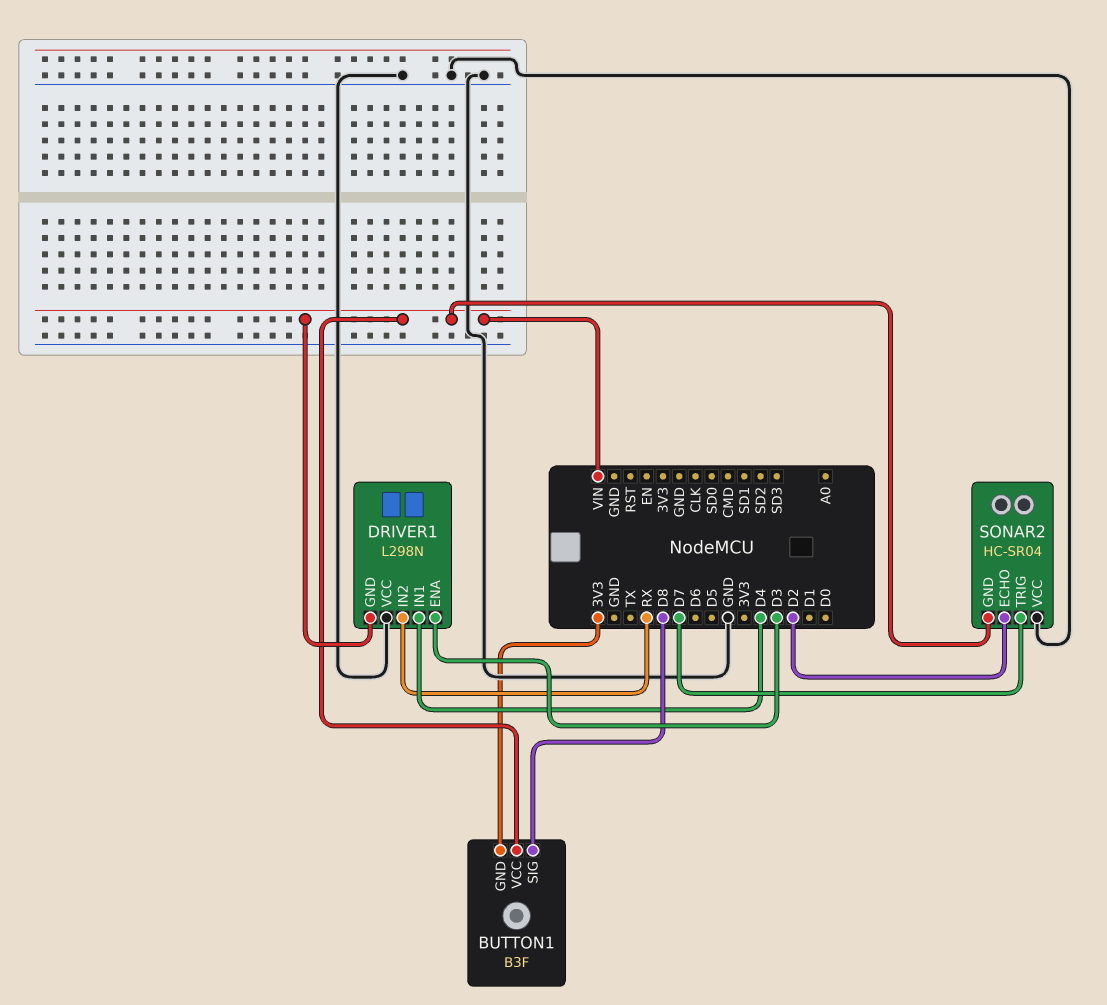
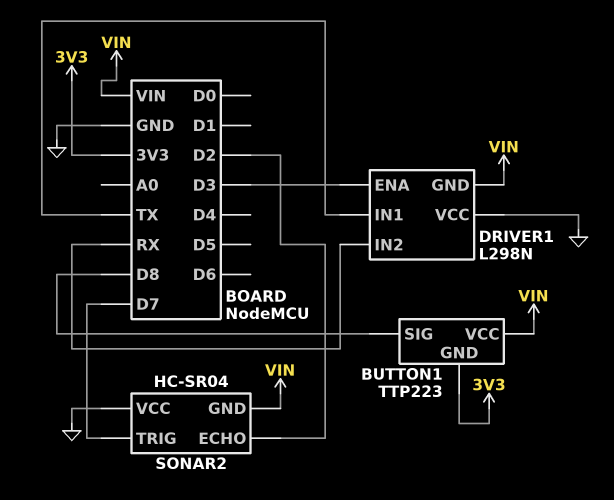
BUTTON1: B3F -> TTP223
DRIVER1 pin IN1: D4 -> TX

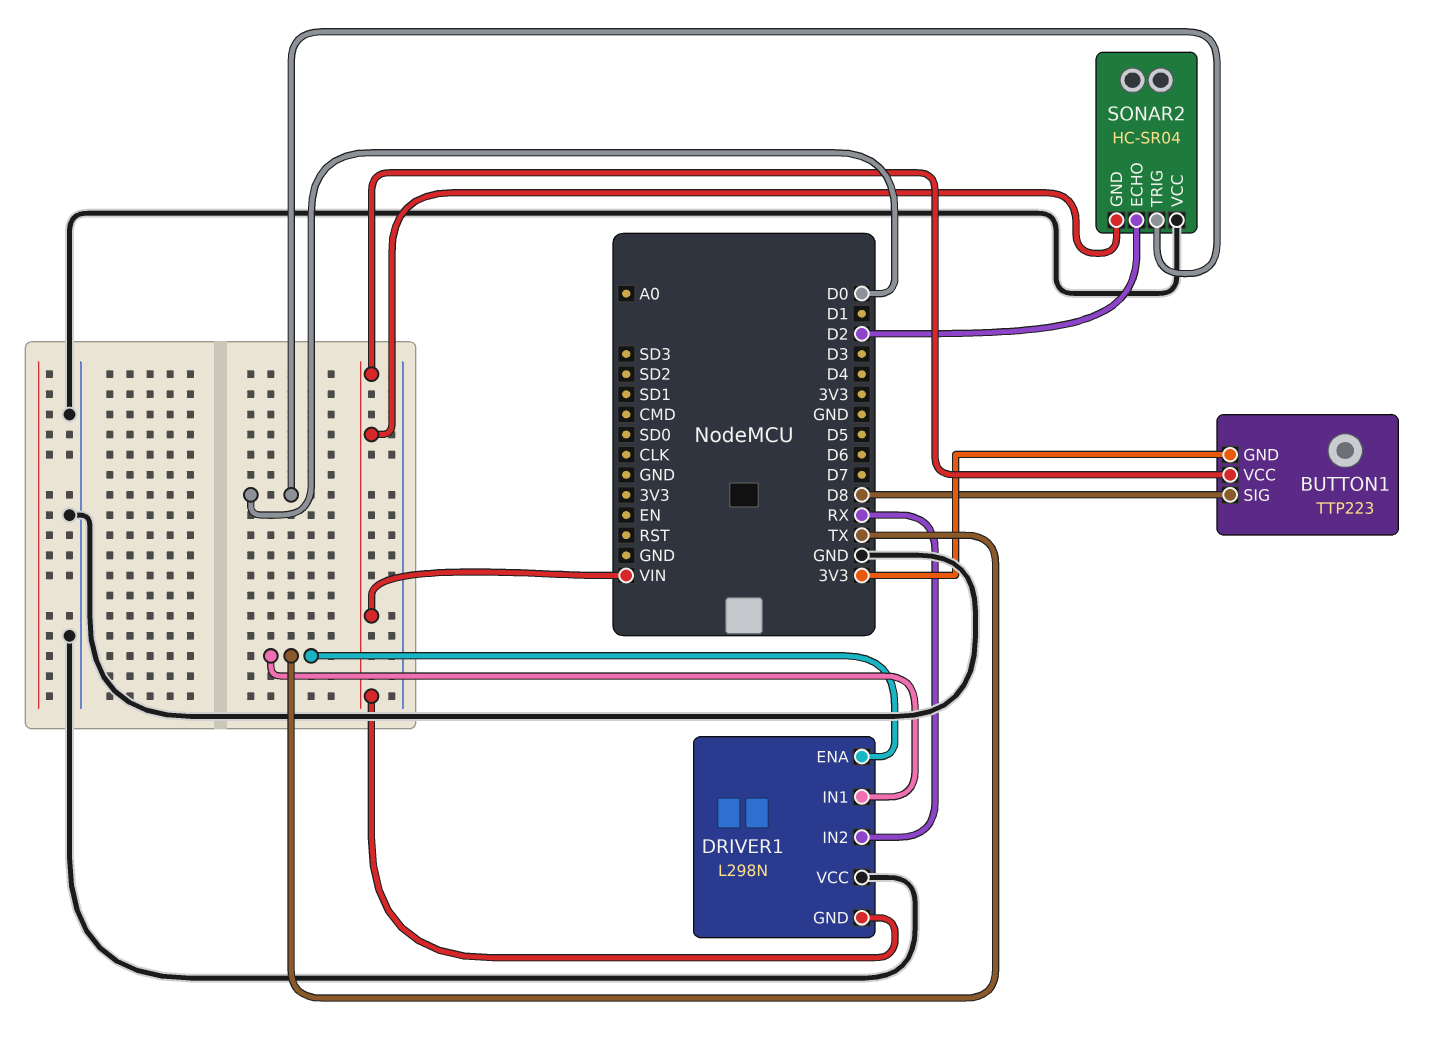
DRIVER1 pin ENA: D3 -> TX
SONAR2 pin TRIG: D7 -> D0

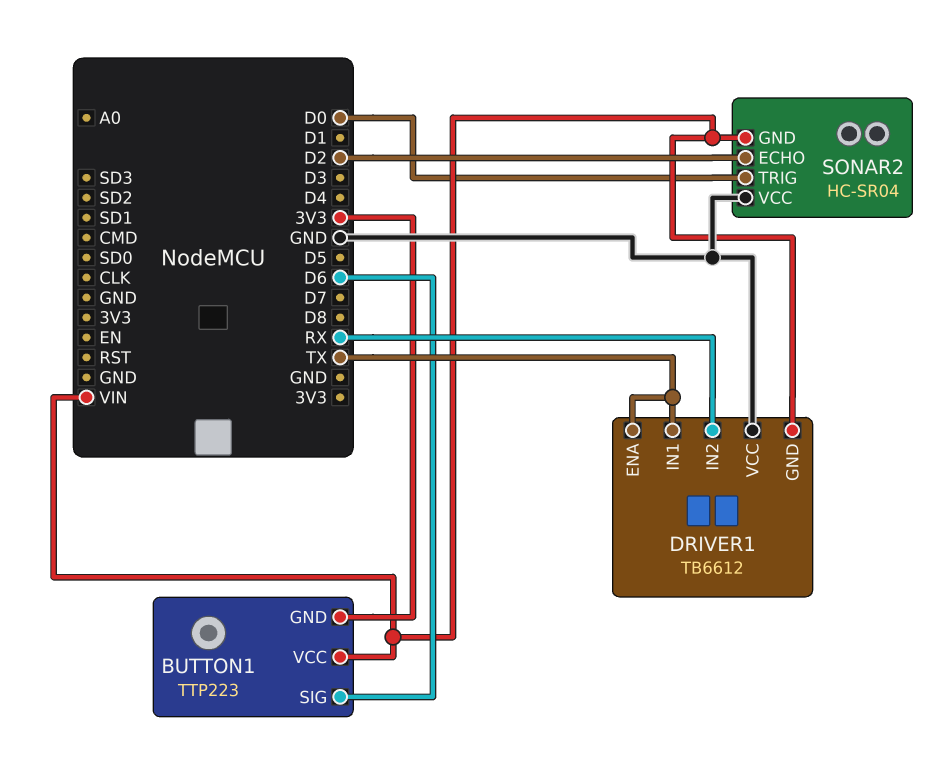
BUTTON1 pin SIG: D8 -> D6
DRIVER1: L298N -> TB6612

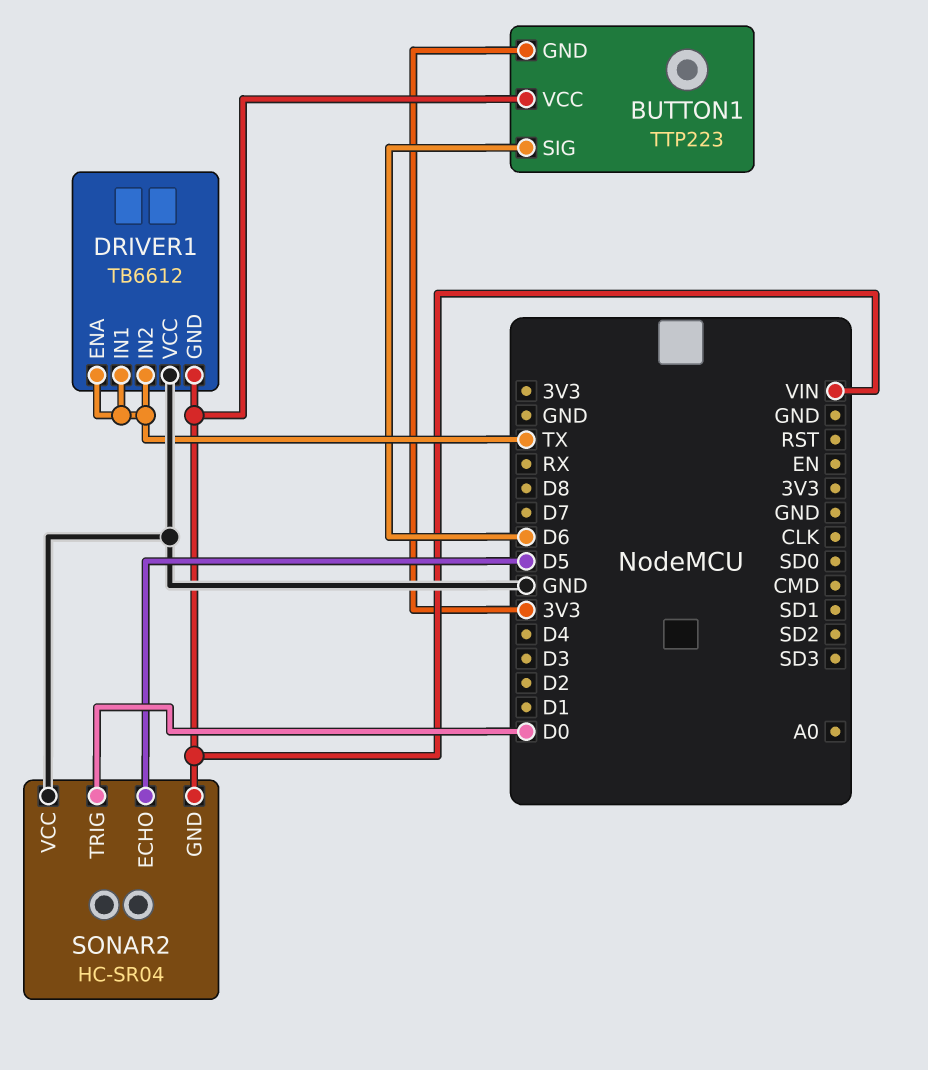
DRIVER1 pin IN2: RX -> TX
SONAR2 pin ECHO: D2 -> D5

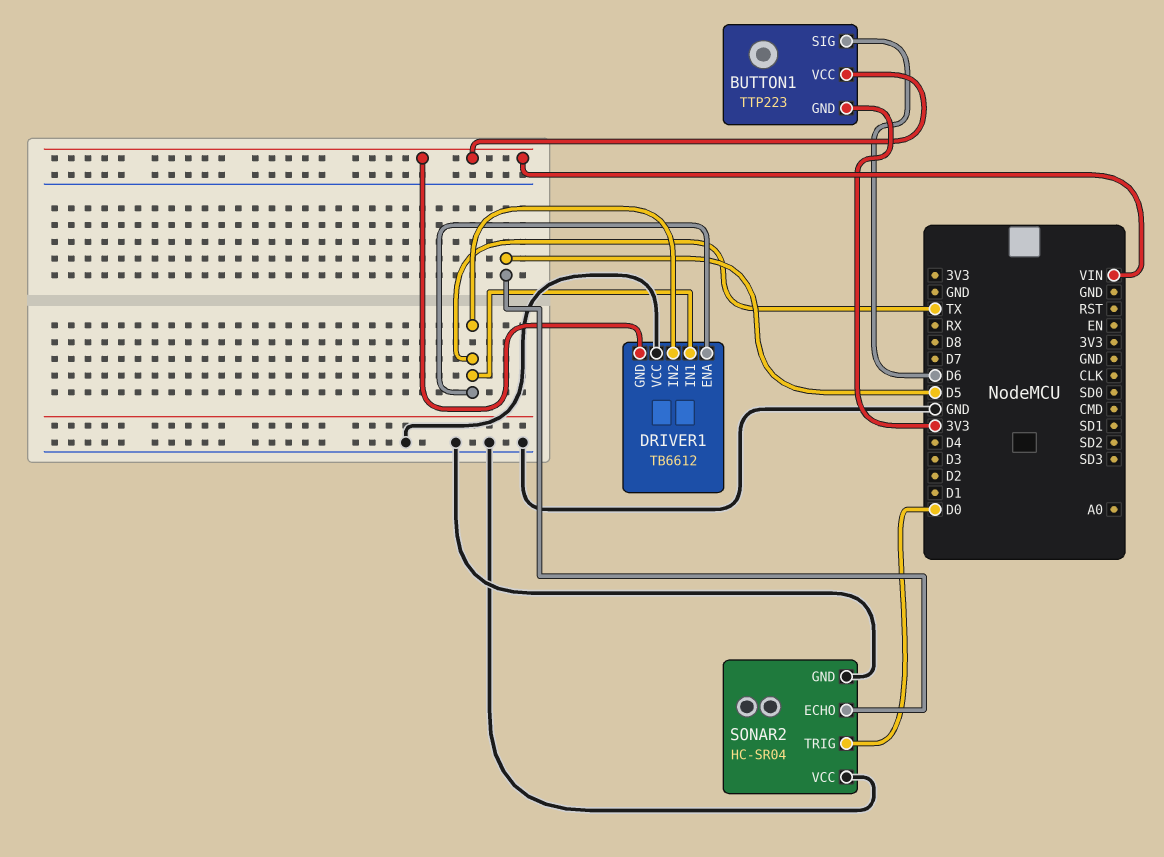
SONAR2 pin GND: VIN -> GND

